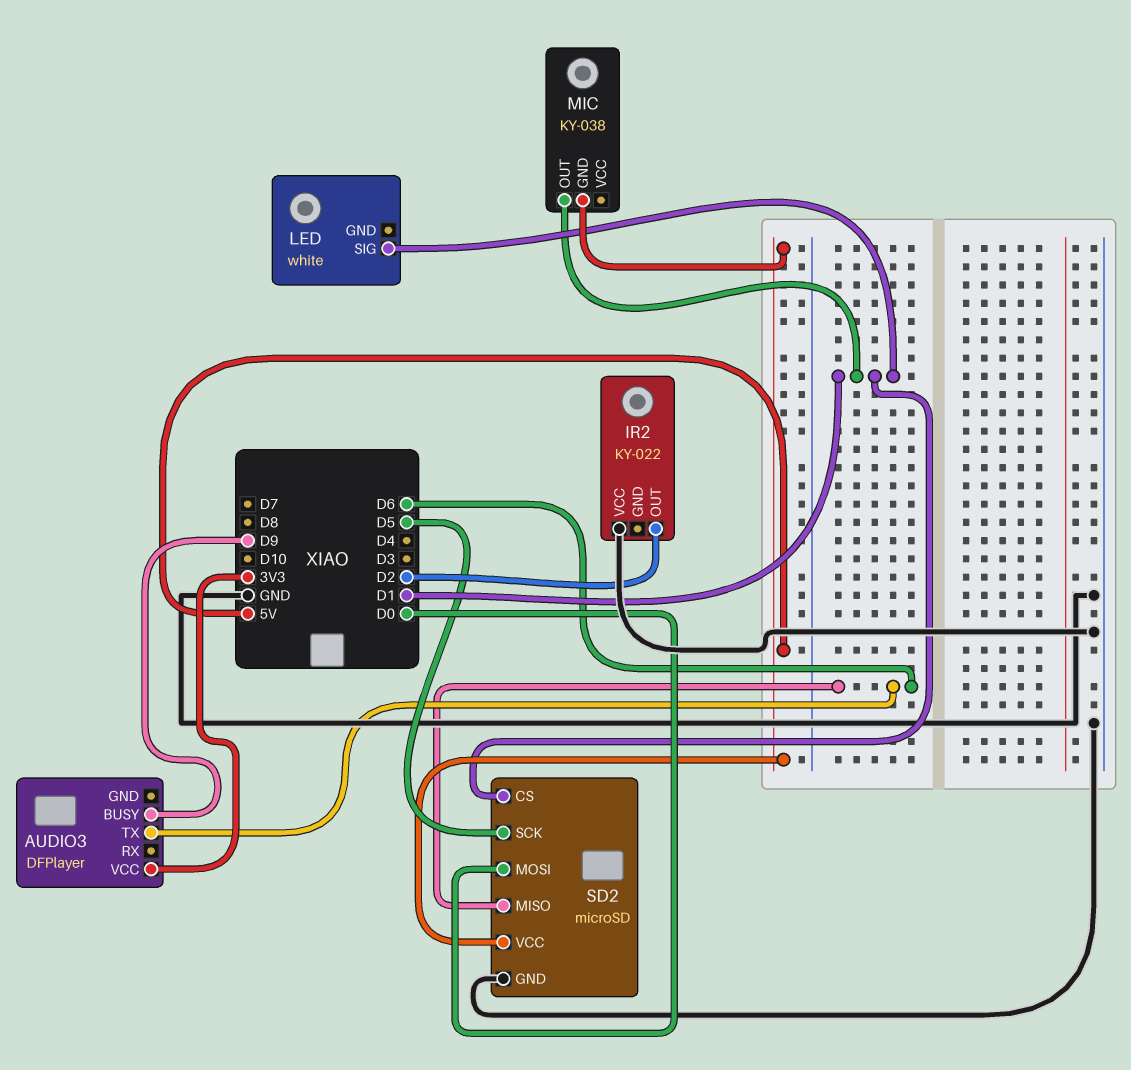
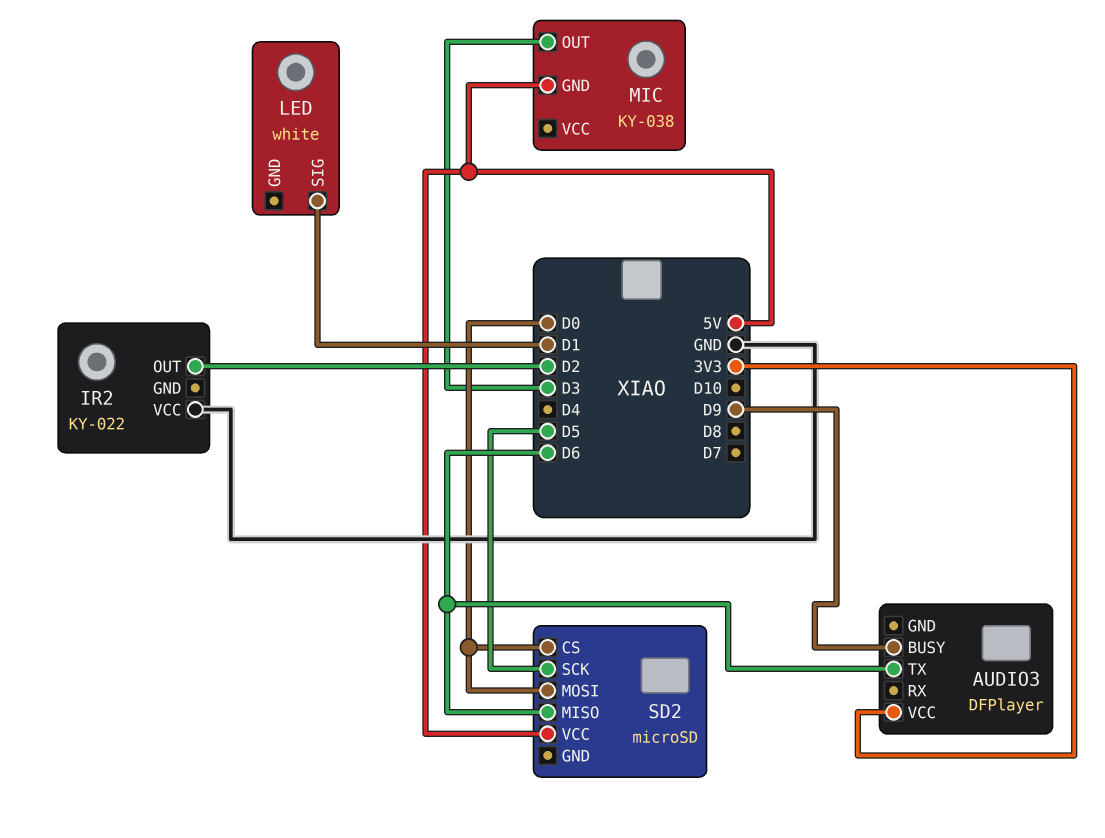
MIC pin OUT: D1 -> D3
SD2 pin CS: D1 -> D0
SD2 pin GND: GND -> none

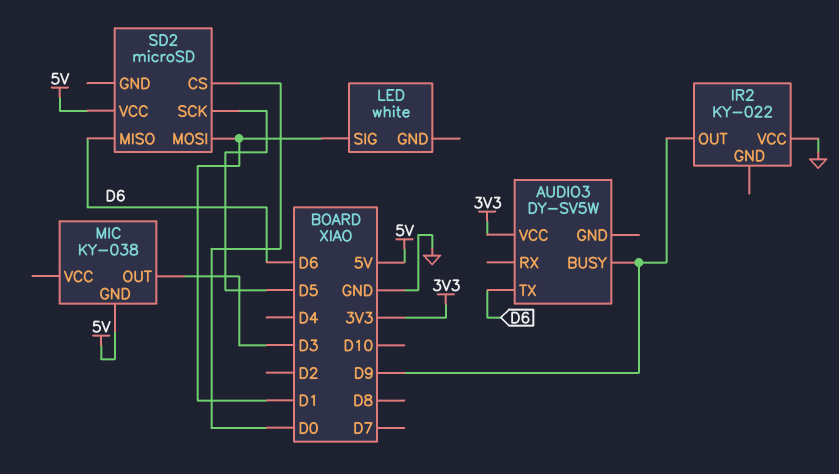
AUDIO3: DFPlayer -> DY-SV5W
IR2 pin OUT: D2 -> D9
SD2 pin MOSI: D0 -> D1

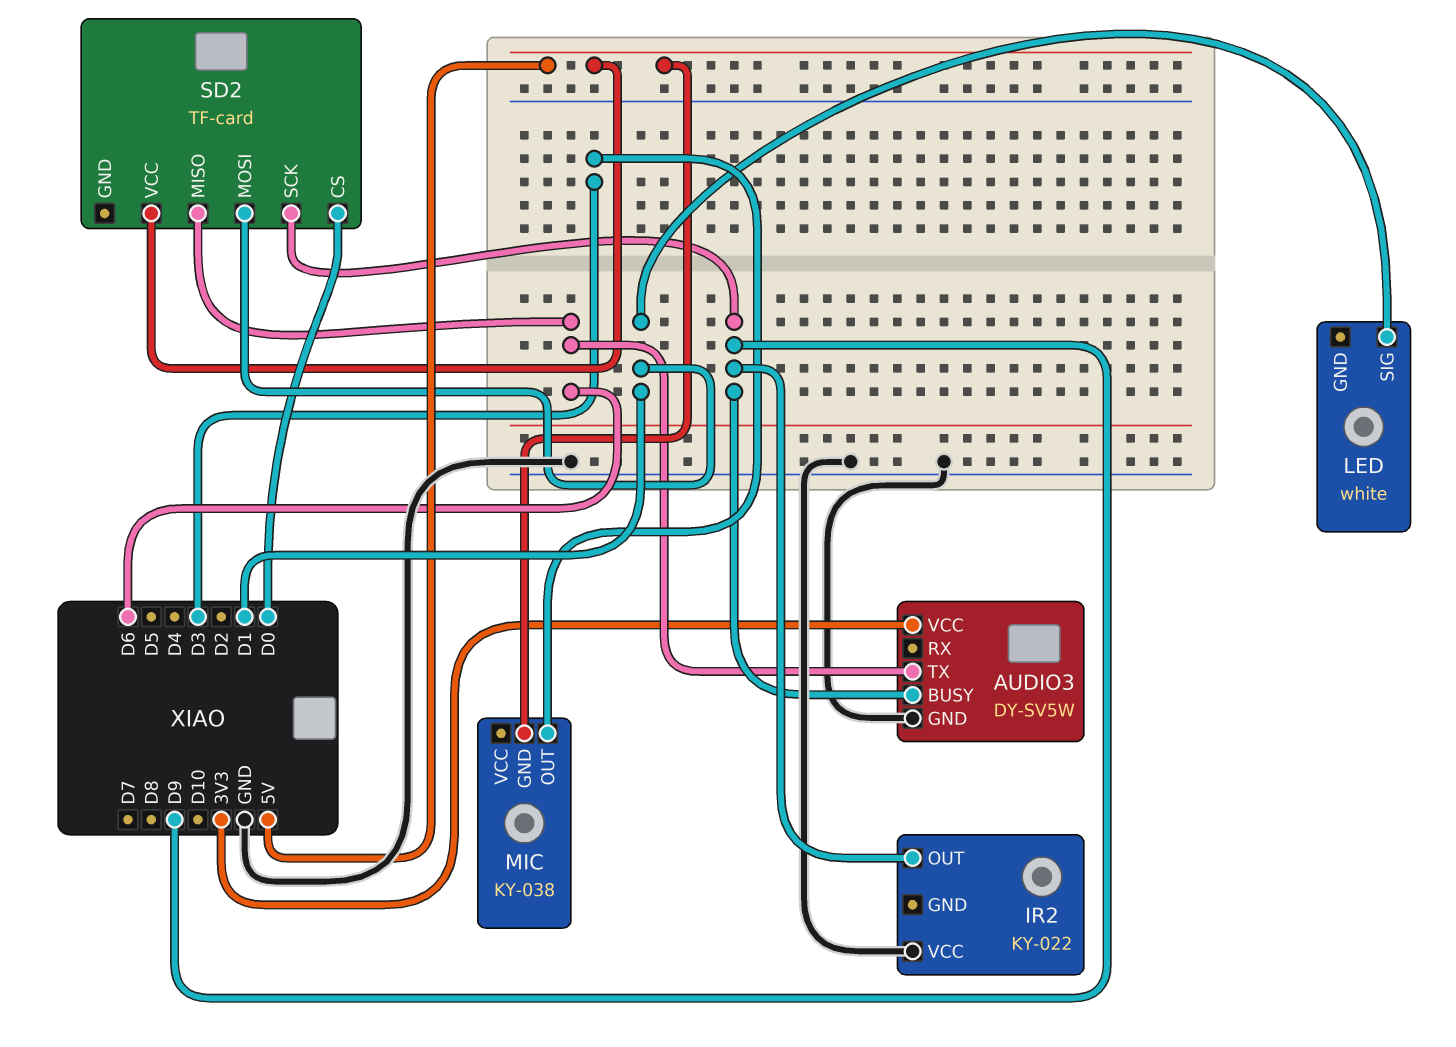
AUDIO3 pin GND: none -> GND
SD2: microSD -> TF-card
SD2 pin SCK: D5 -> D9

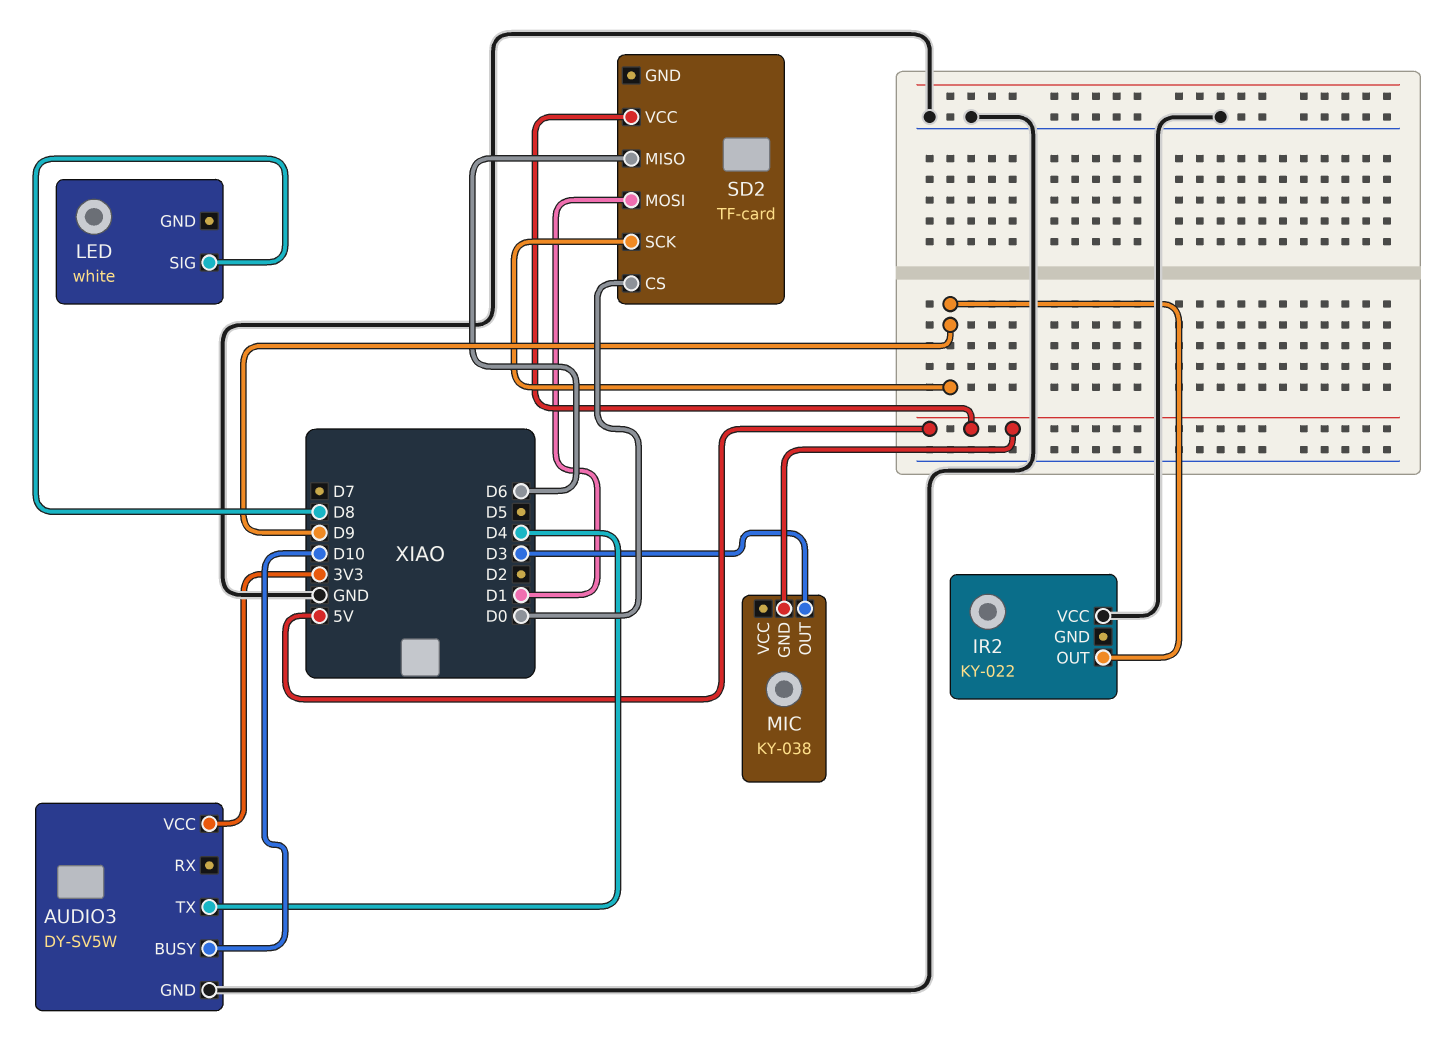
AUDIO3 pin BUSY: D9 -> D10
AUDIO3 pin TX: D6 -> D4
LED pin SIG: D1 -> D8

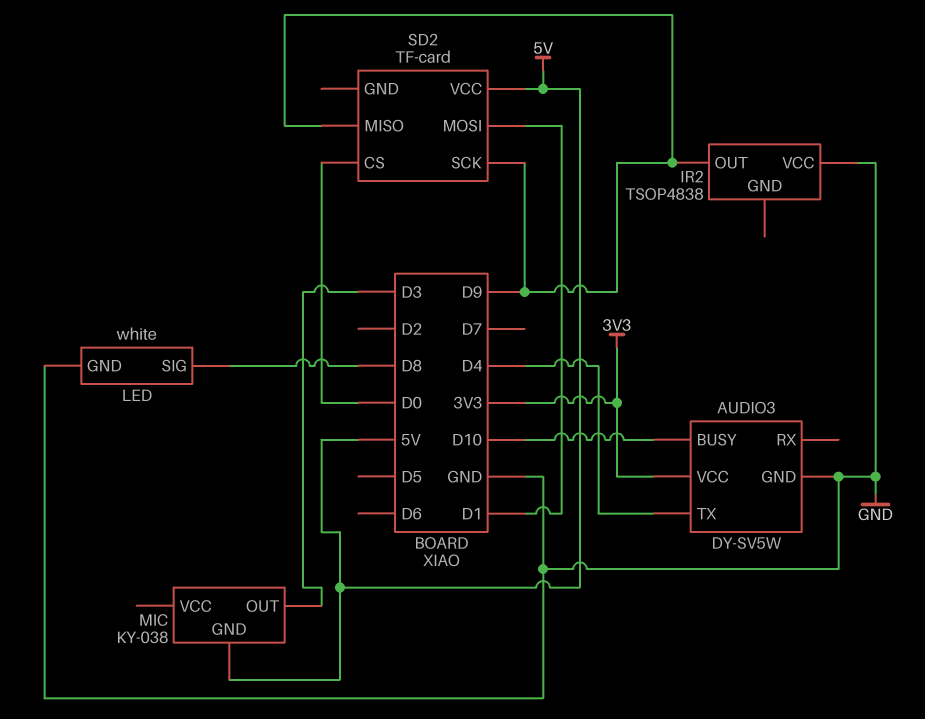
IR2: KY-022 -> TSOP4838
LED pin GND: none -> GND
SD2 pin MISO: D6 -> D9

